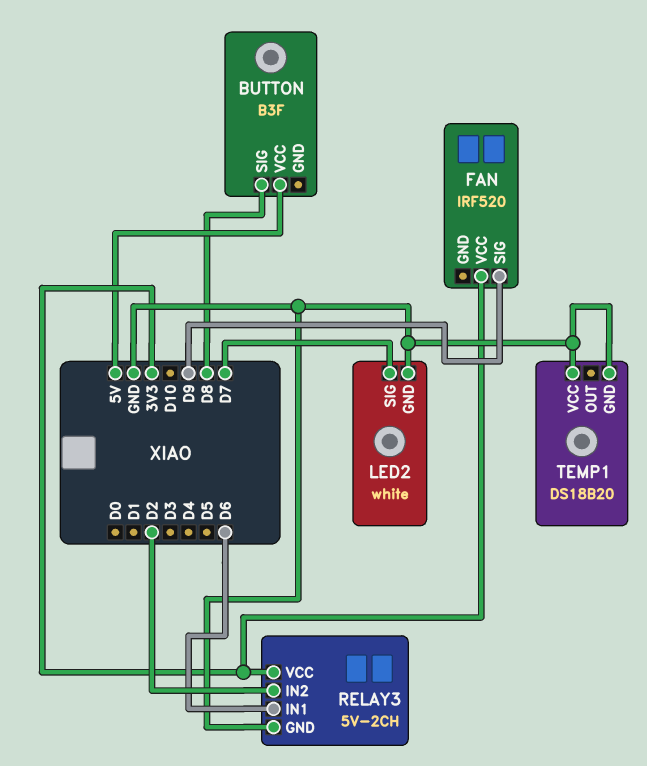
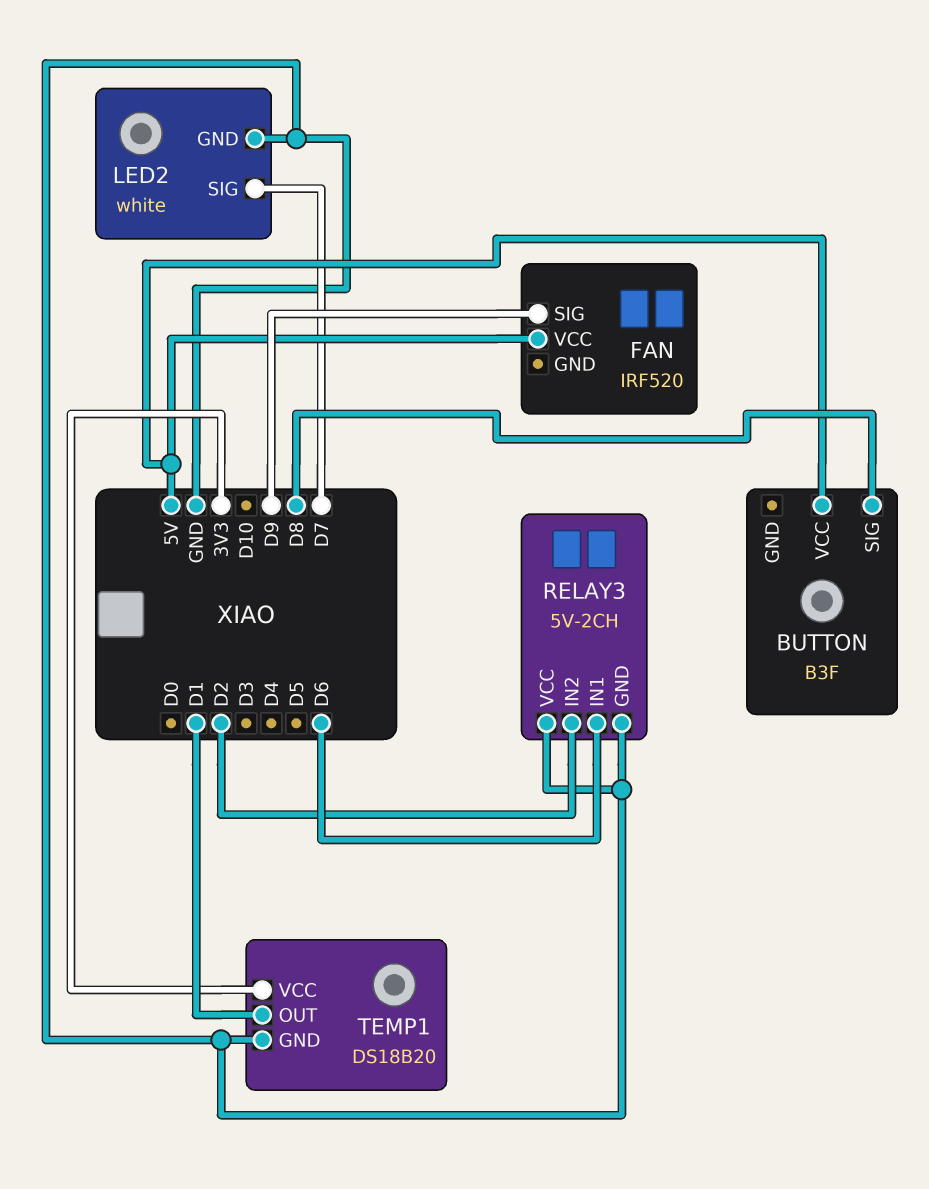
FAN pin VCC: 3V3 -> 5V
RELAY3 pin VCC: 3V3 -> GND
TEMP1 pin OUT: none -> D1
TEMP1 pin VCC: GND -> 3V3

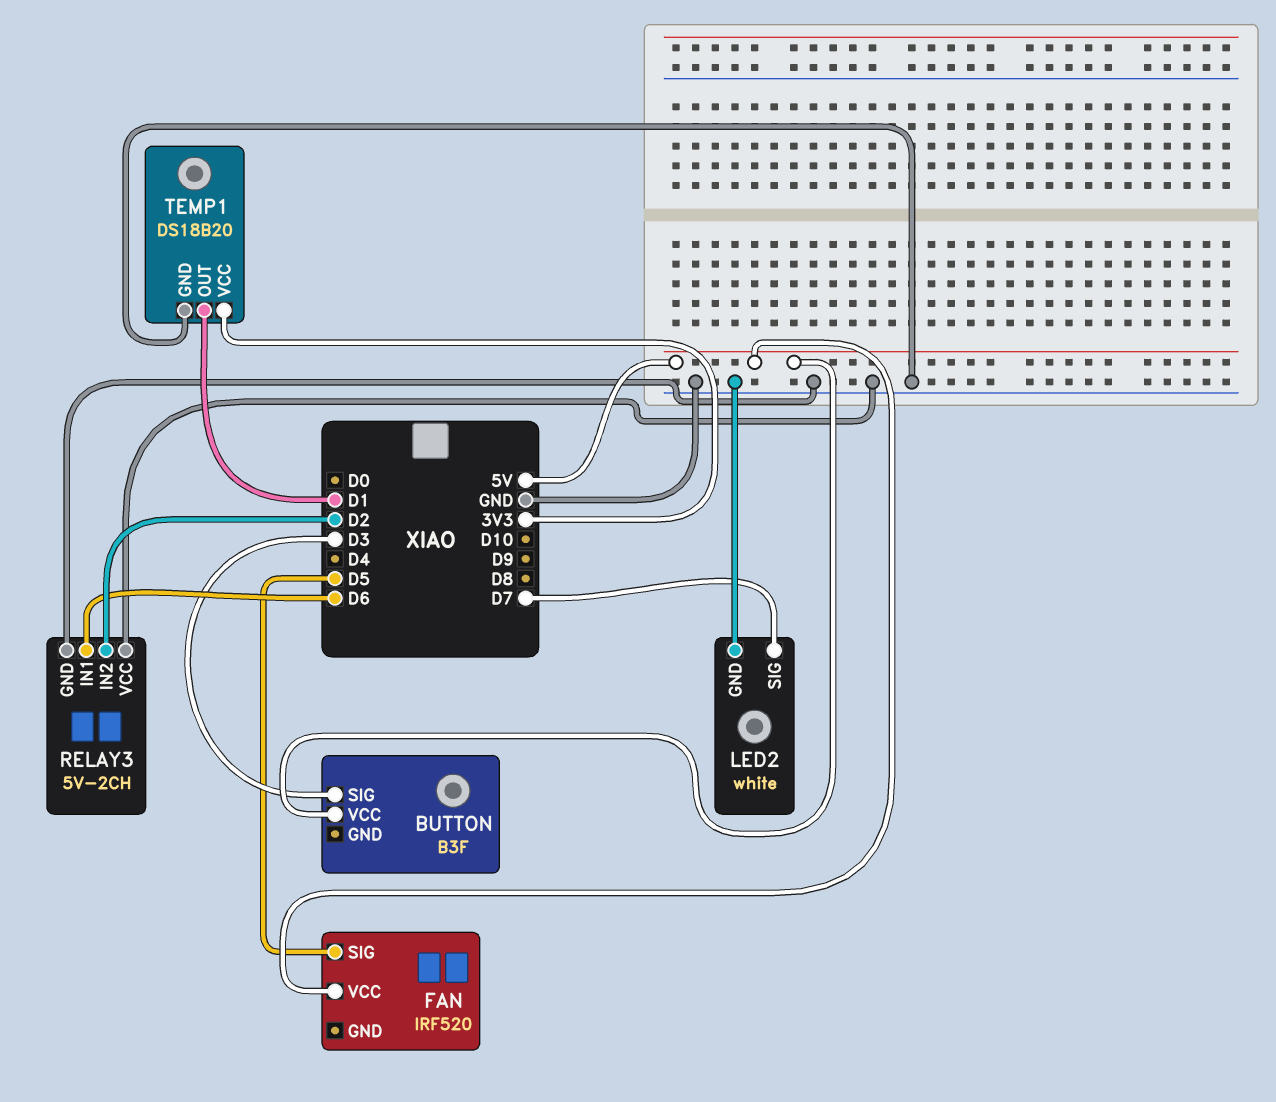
BUTTON pin SIG: D8 -> D3
FAN pin SIG: D9 -> D5

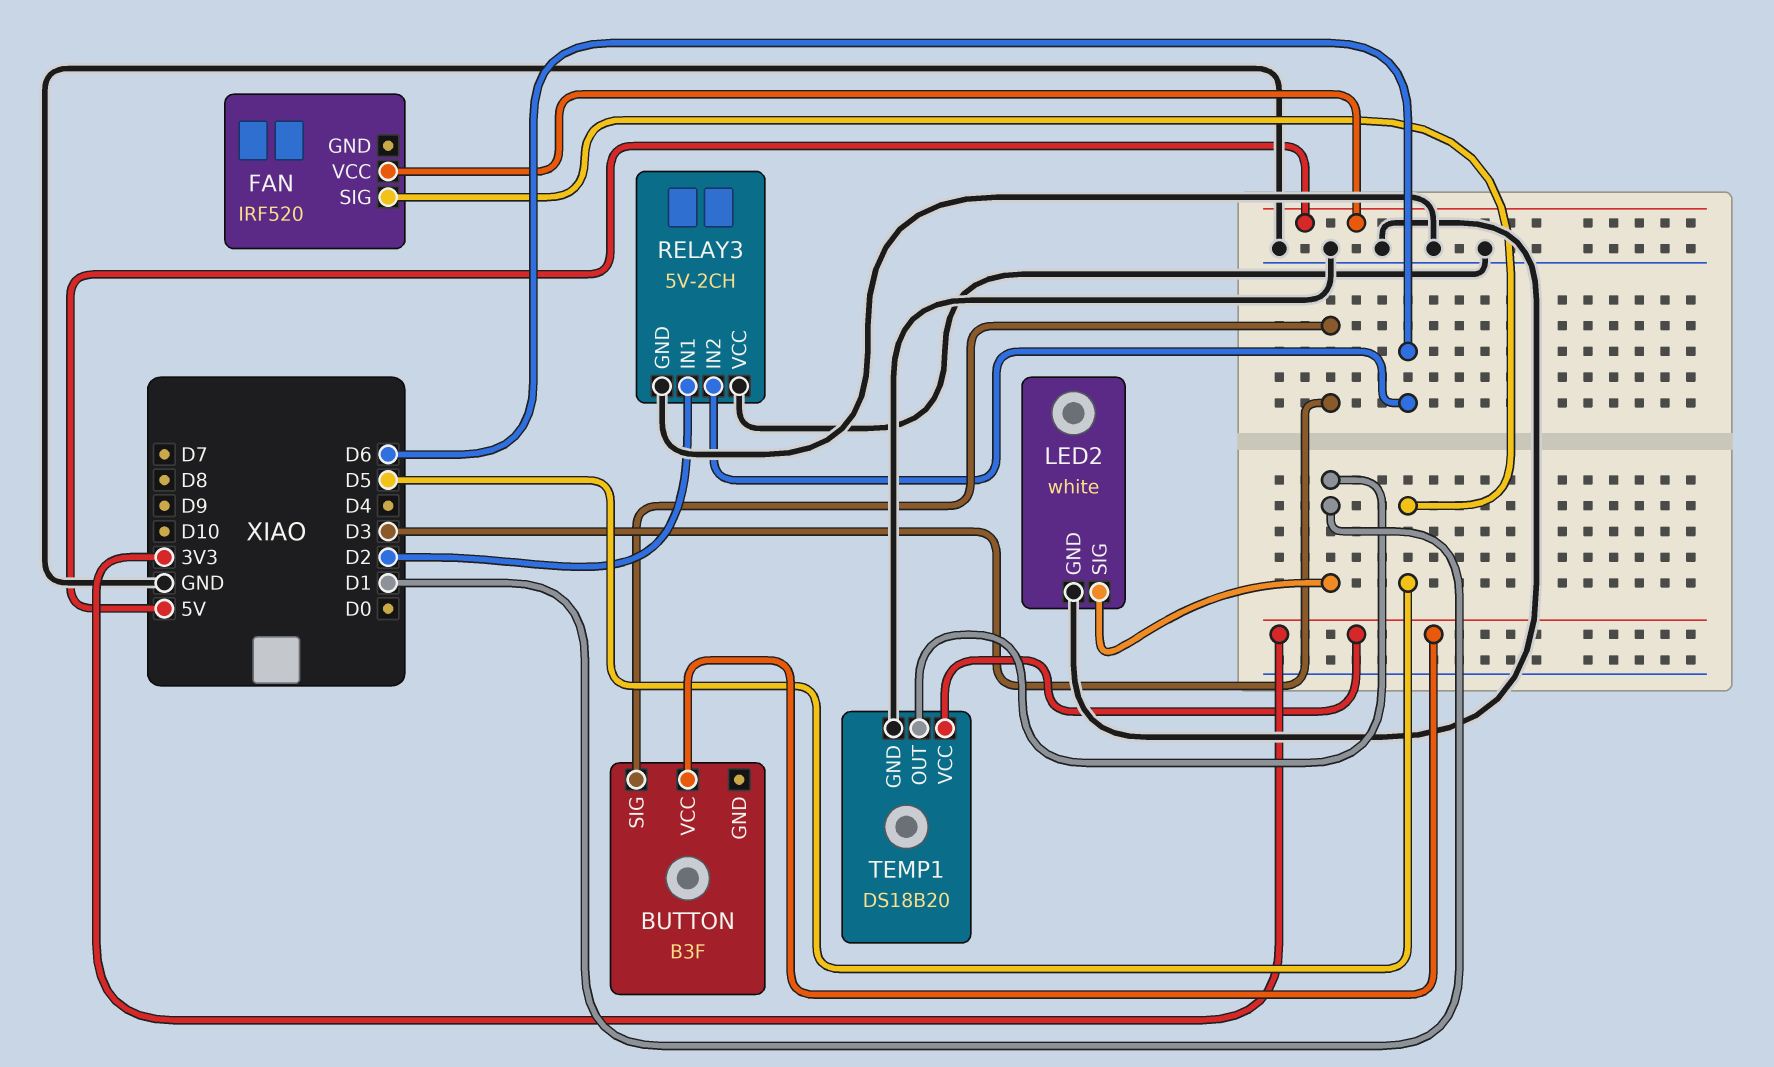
BUTTON pin VCC: 5V -> 3V3
LED2 pin SIG: D7 -> D1
RELAY3 pin IN1: D6 -> D2
RELAY3 pin IN2: D2 -> D6

